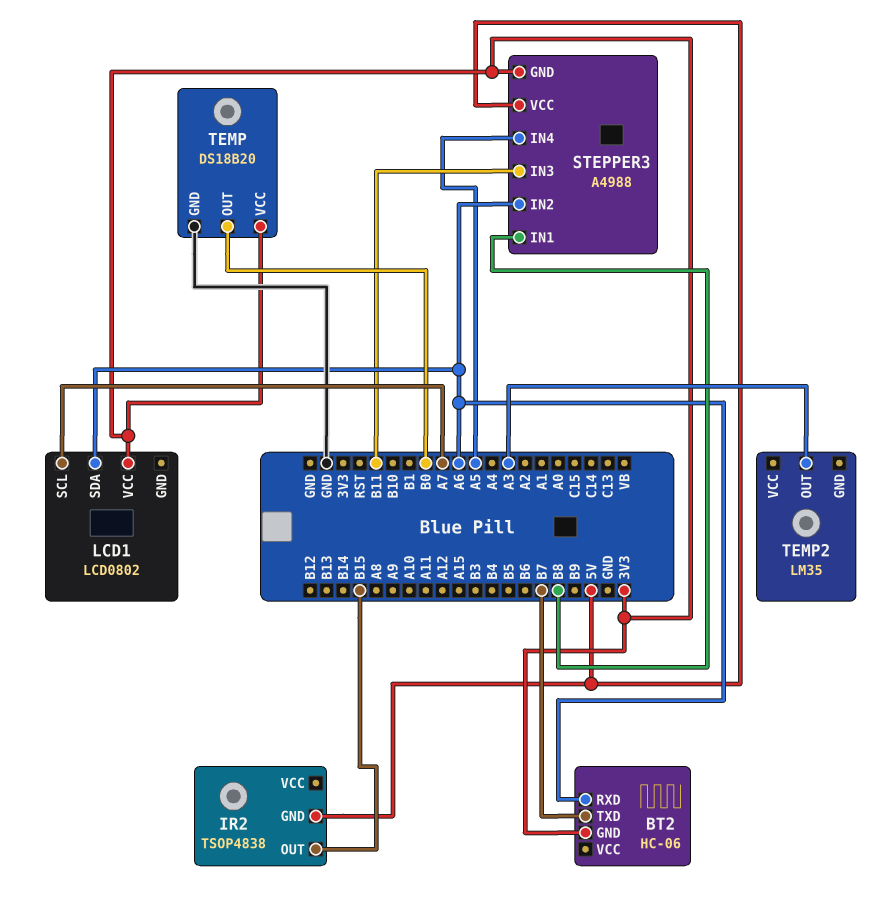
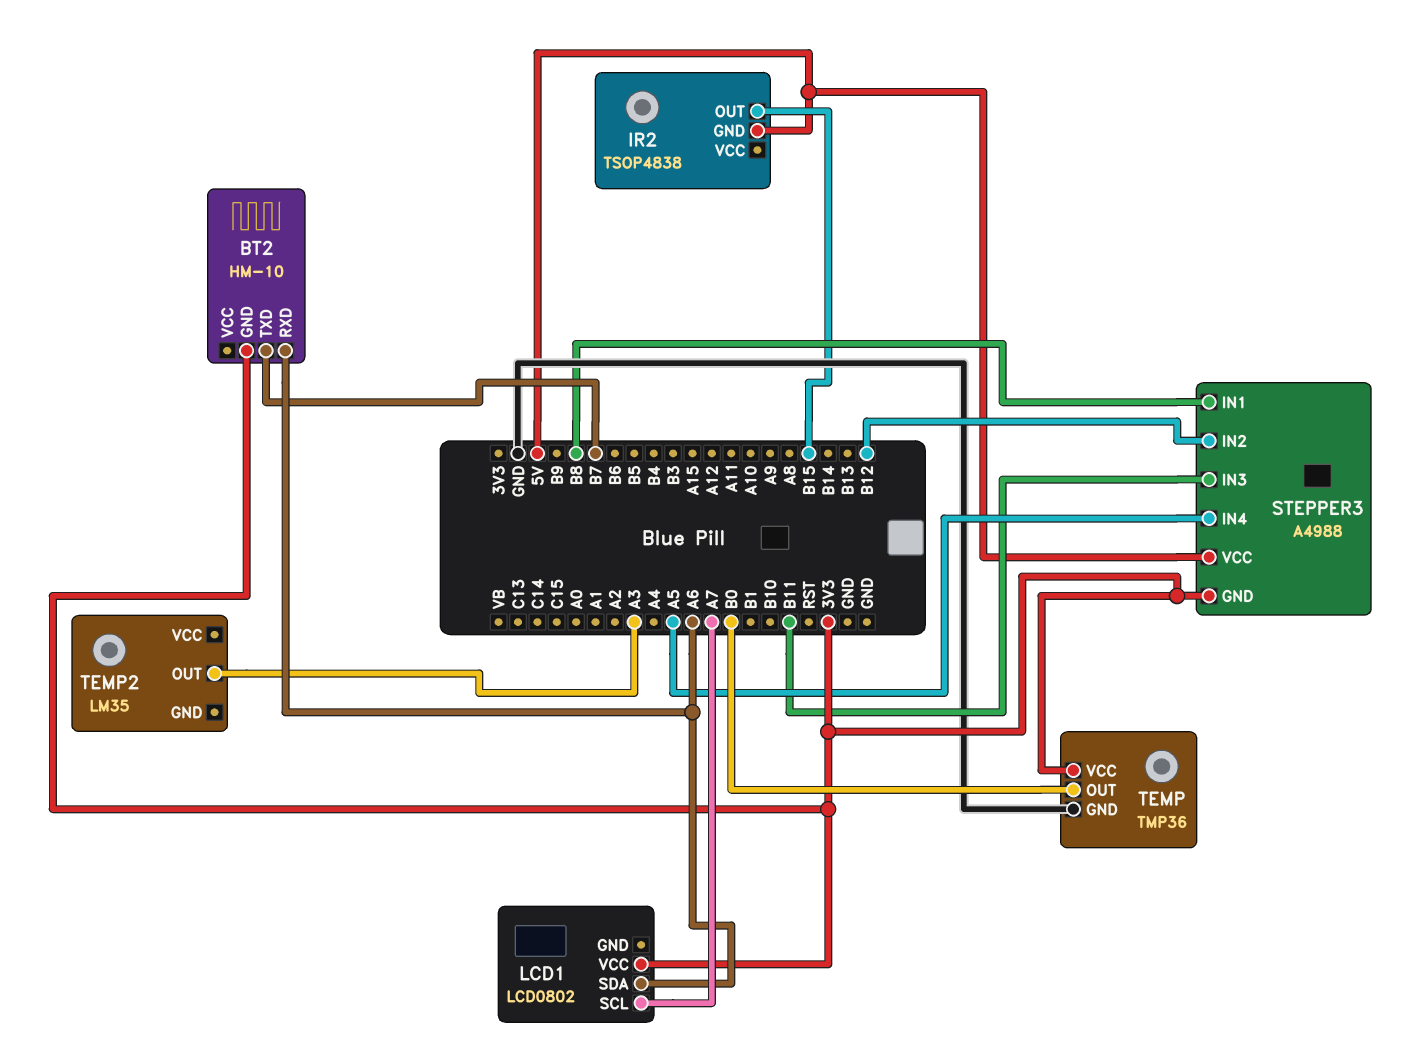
BT2: HC-06 -> HM-10
STEPPER3 pin IN2: A6 -> B12
TEMP: DS18B20 -> TMP36

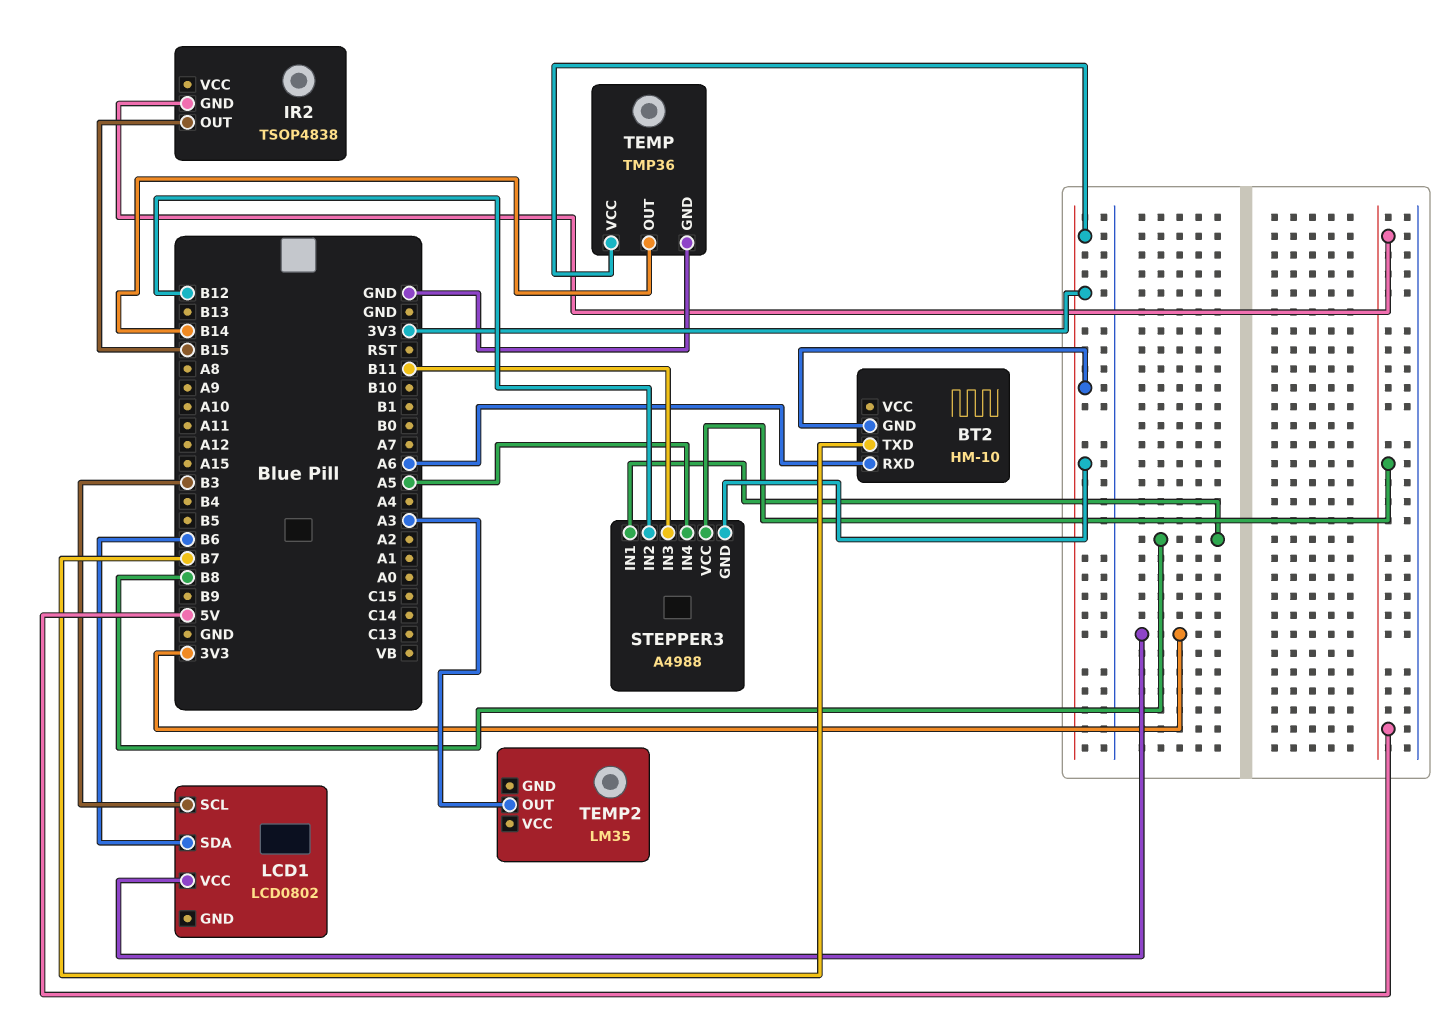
LCD1 pin SCL: A7 -> B3
LCD1 pin SDA: A6 -> B6
TEMP pin OUT: B0 -> B14

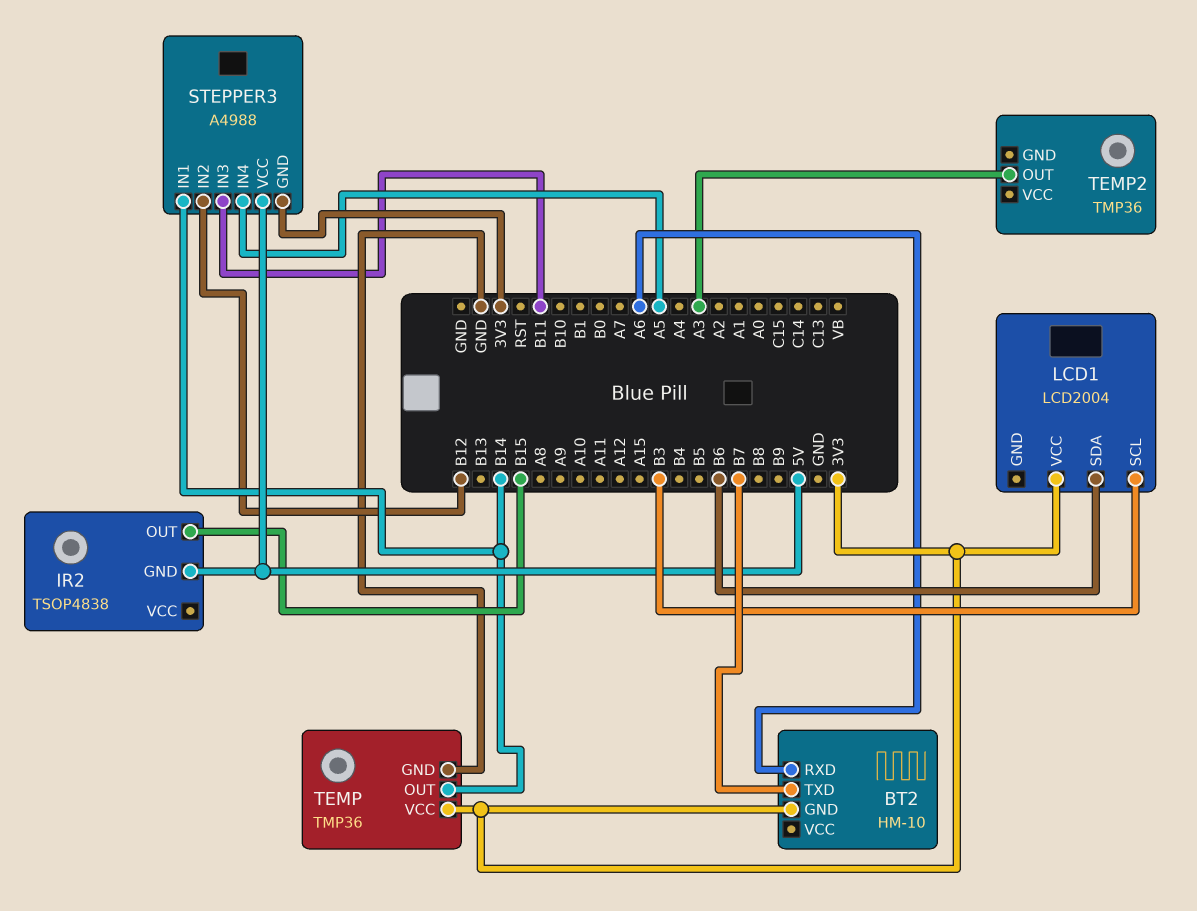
LCD1: LCD0802 -> LCD2004
STEPPER3 pin IN1: B8 -> B14
TEMP2: LM35 -> TMP36

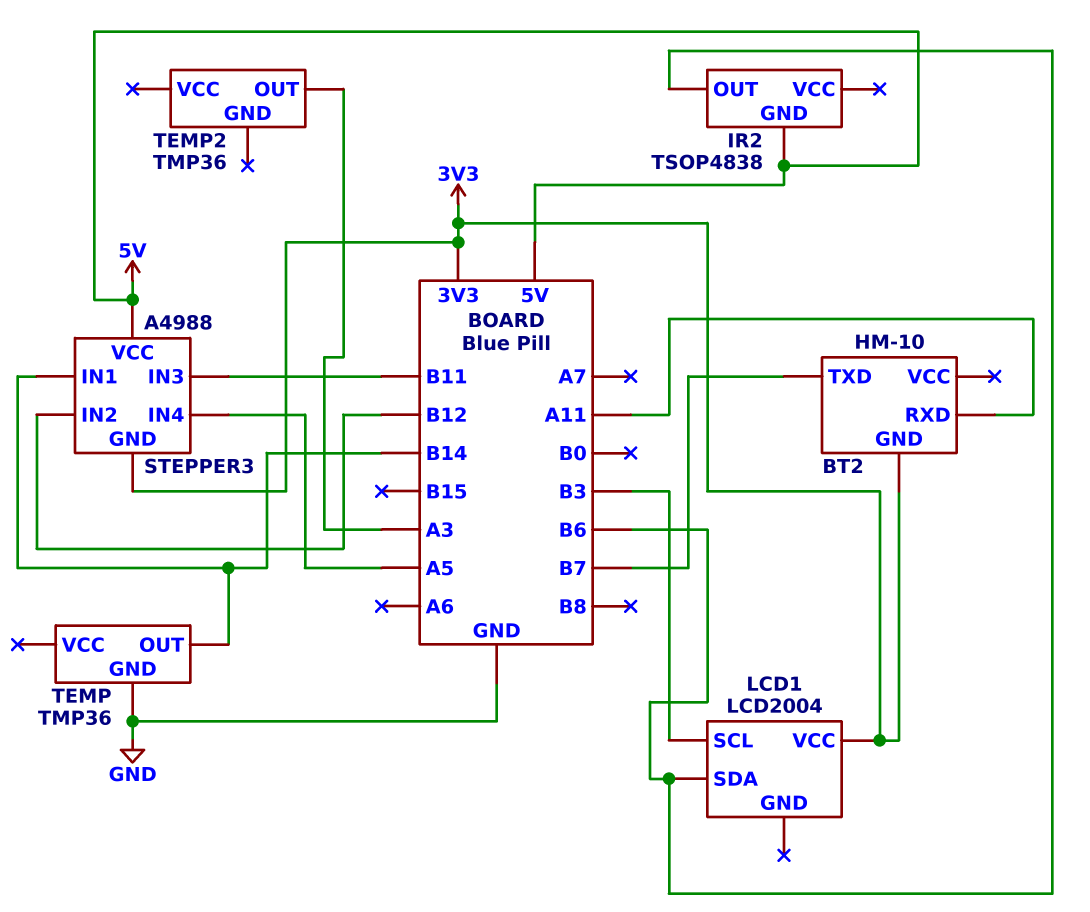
BT2 pin RXD: A6 -> A11
IR2 pin OUT: B15 -> B6
TEMP pin VCC: 3V3 -> none

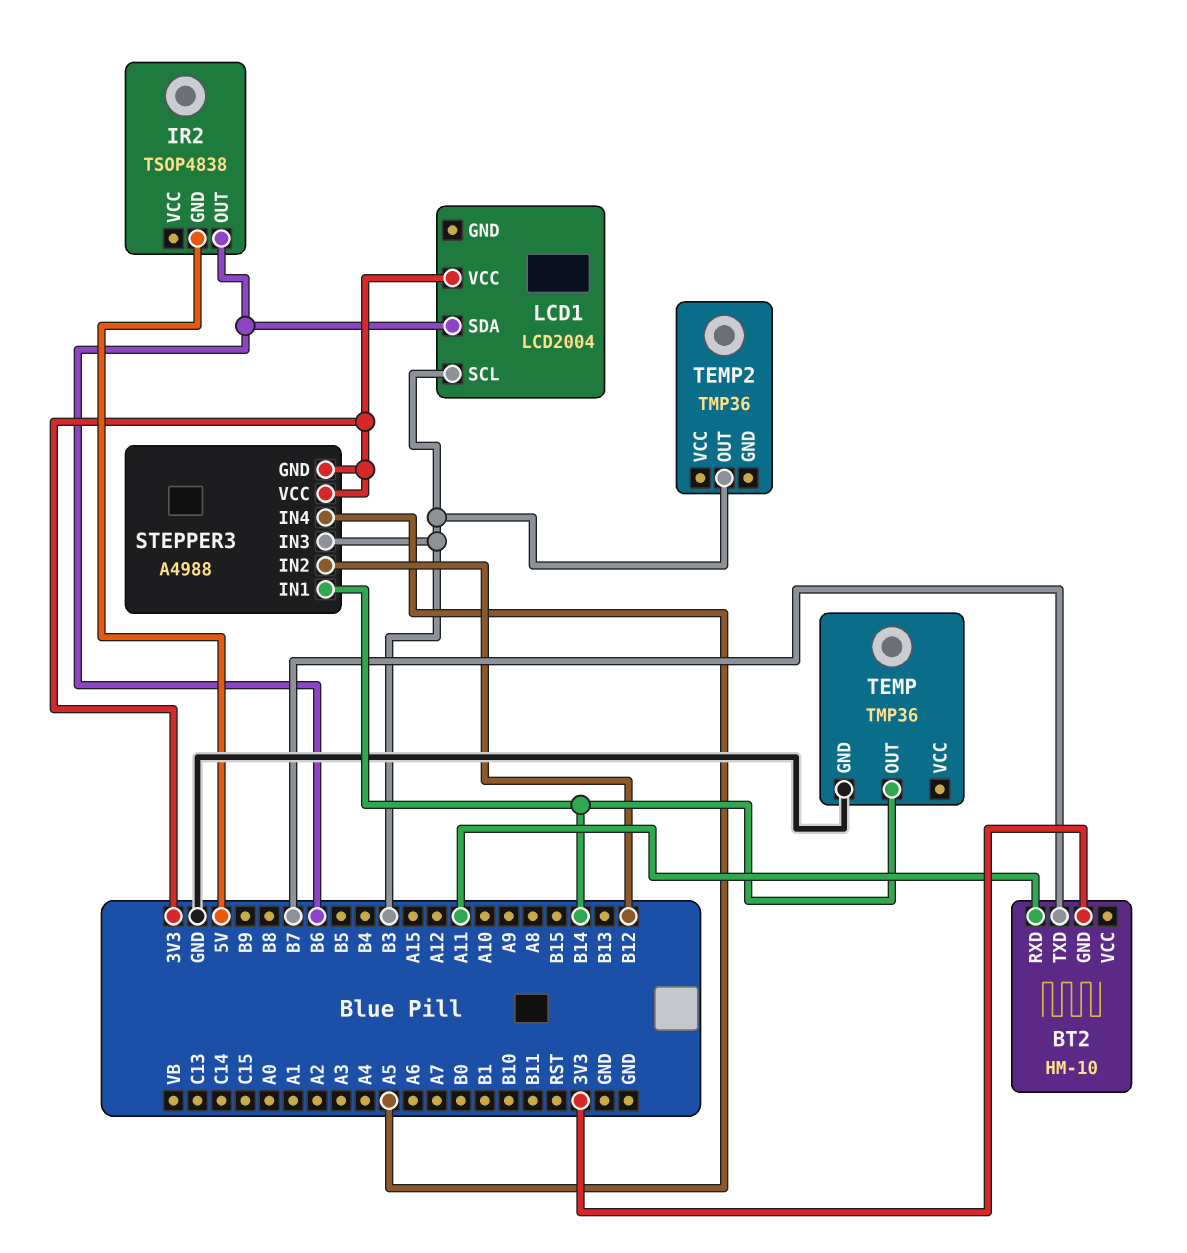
STEPPER3 pin IN3: B11 -> B3
STEPPER3 pin VCC: 5V -> 3V3
TEMP2 pin OUT: A3 -> B3

